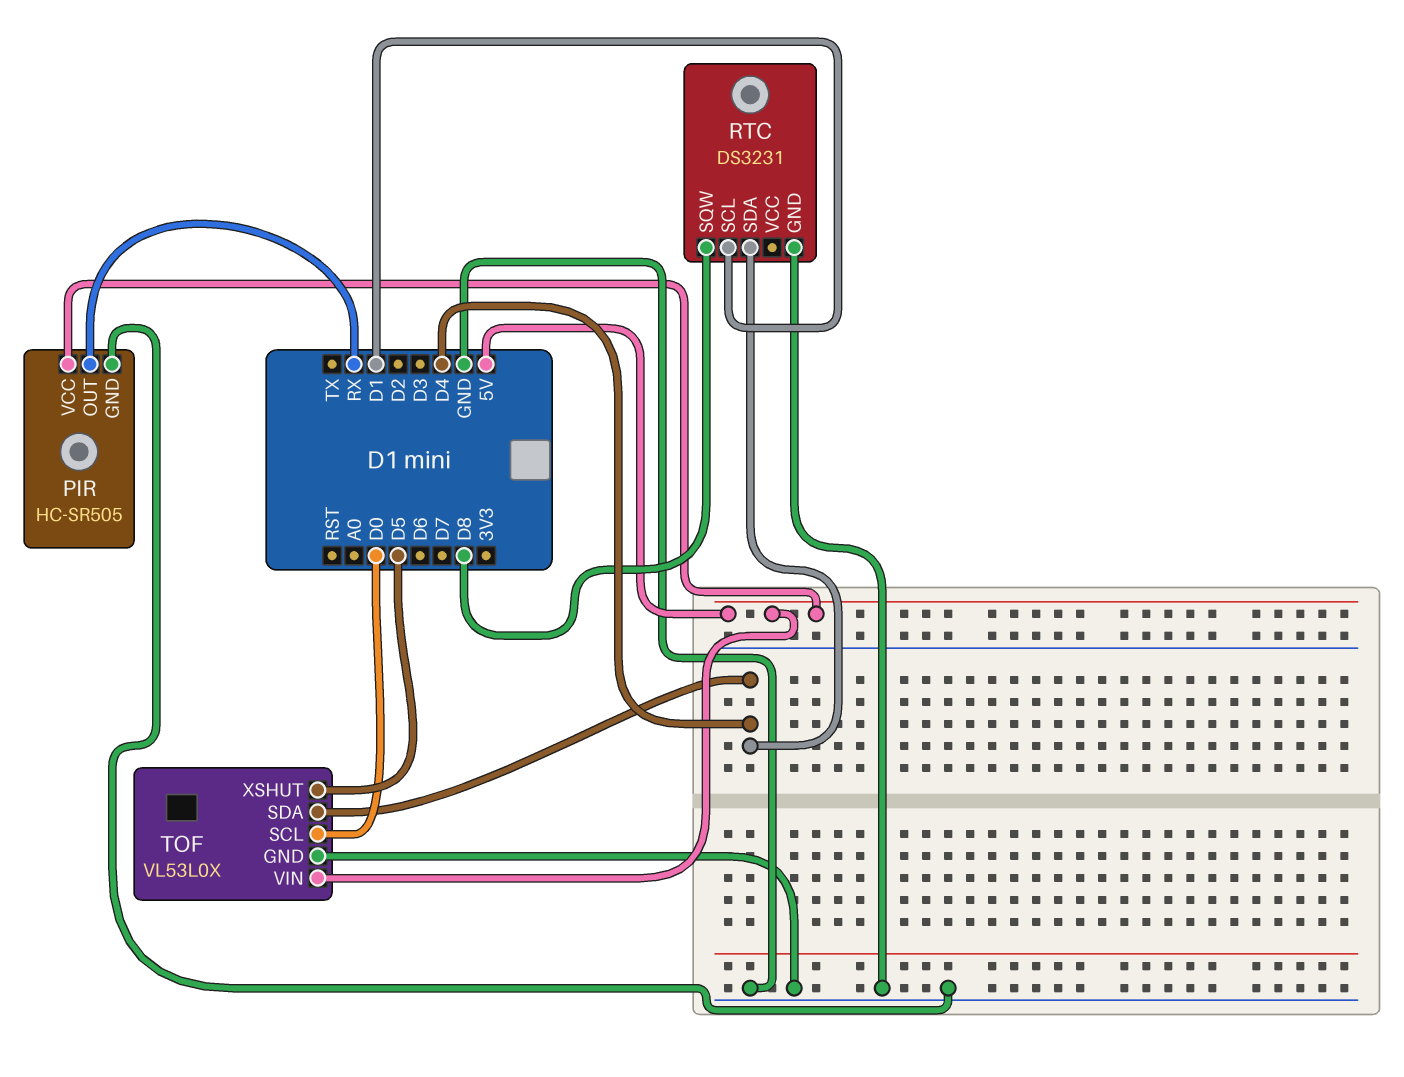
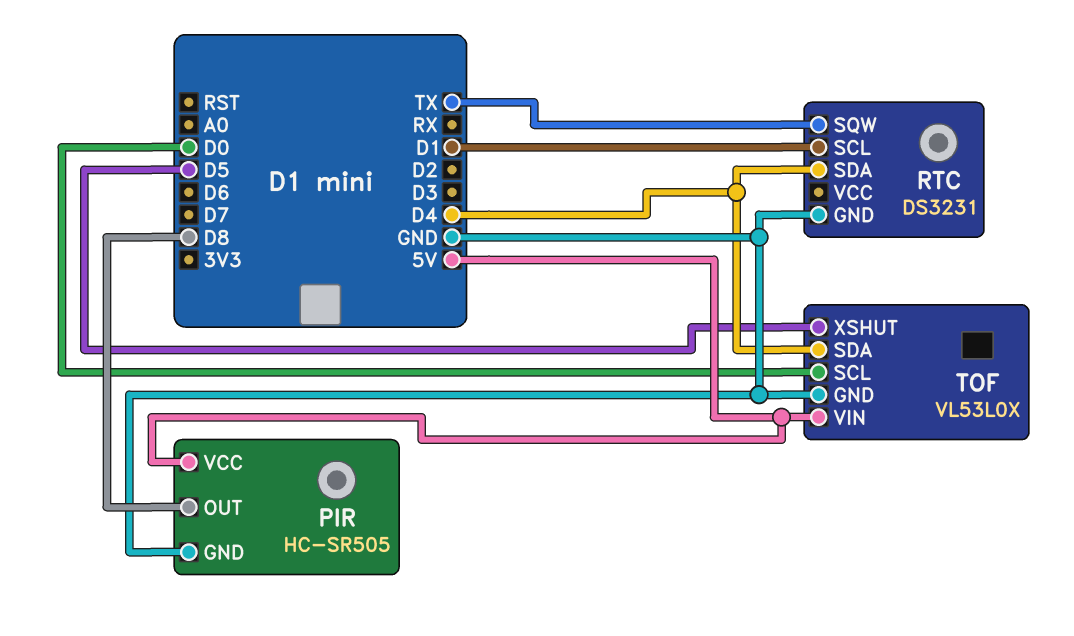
PIR pin OUT: RX -> D8
RTC pin SQW: D8 -> TX

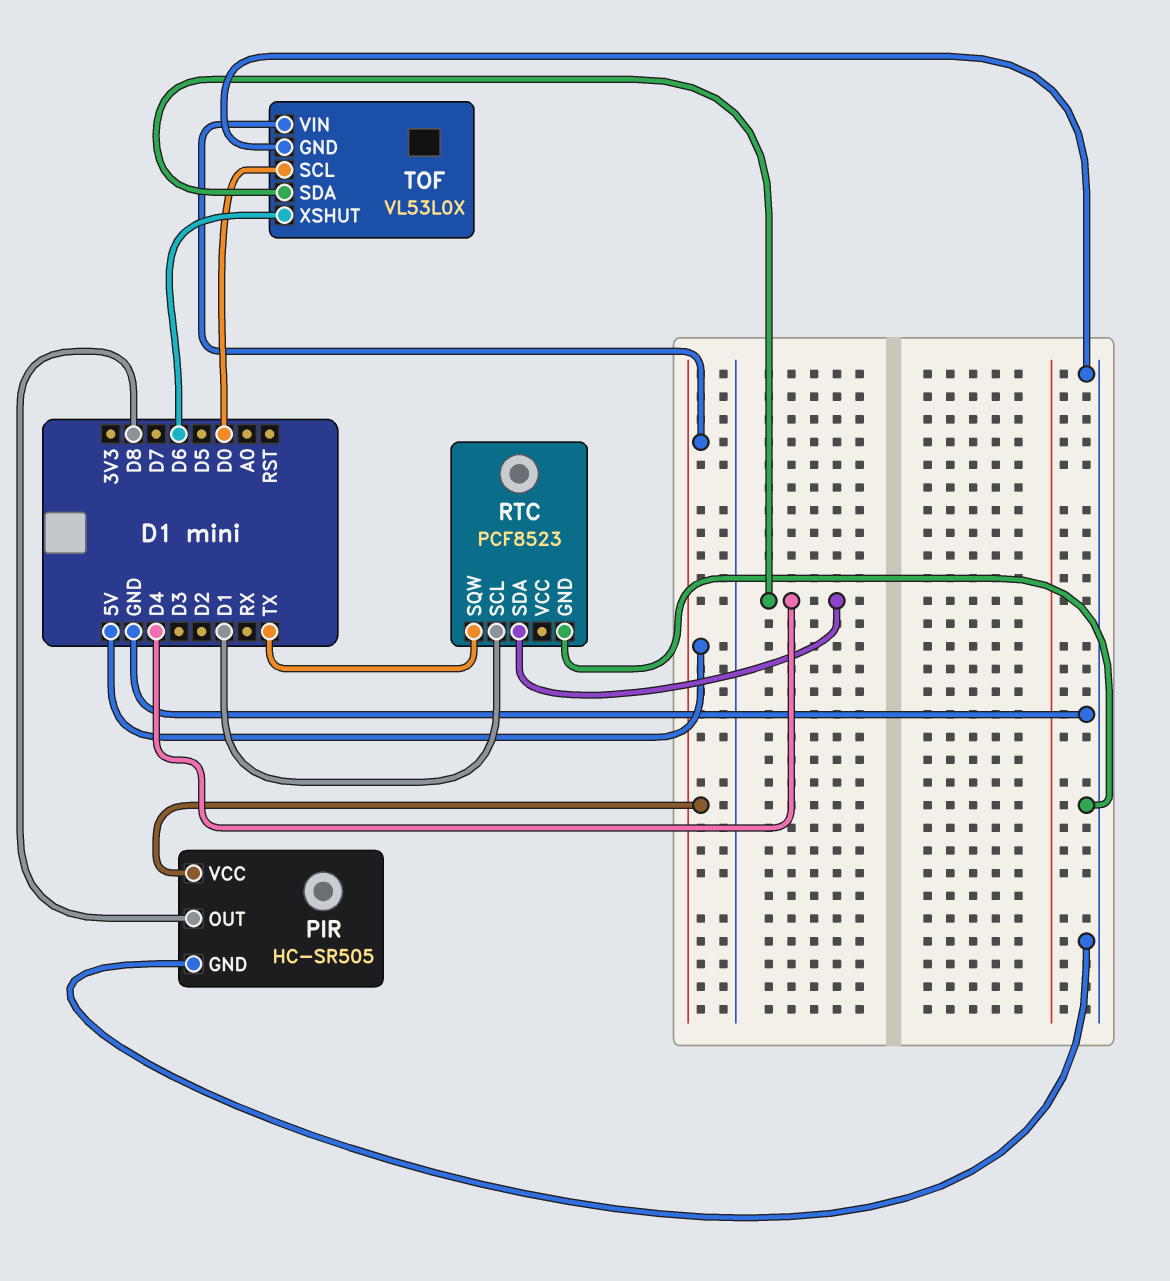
RTC: DS3231 -> PCF8523
TOF pin XSHUT: D5 -> D6

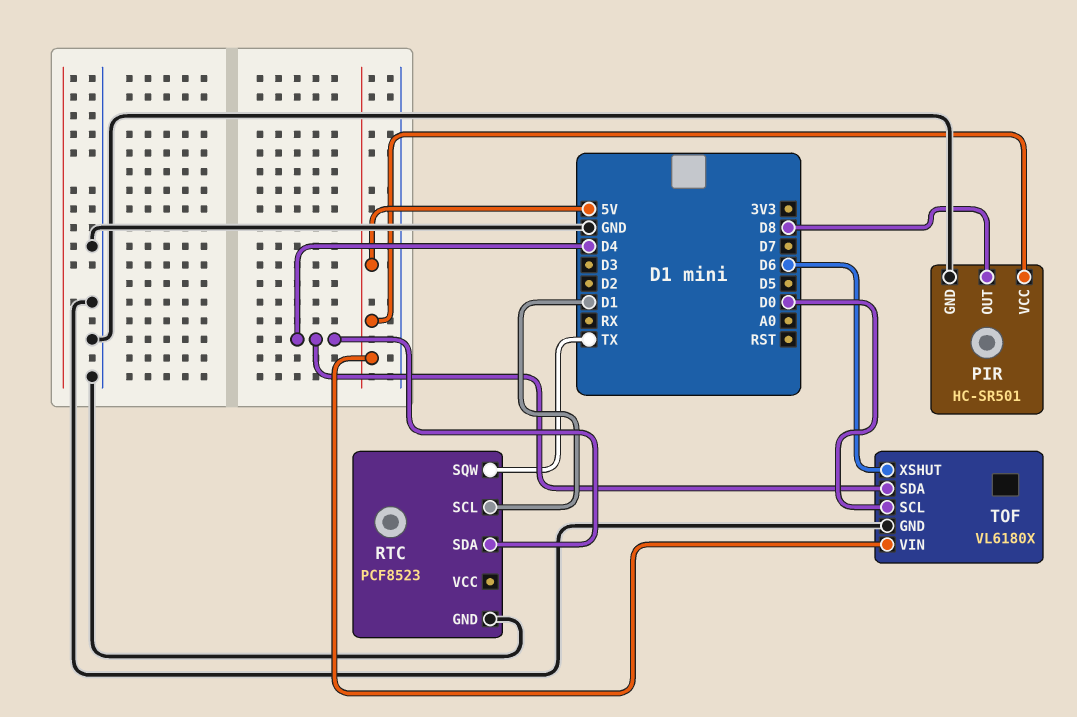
PIR: HC-SR505 -> HC-SR501
TOF: VL53L0X -> VL6180X

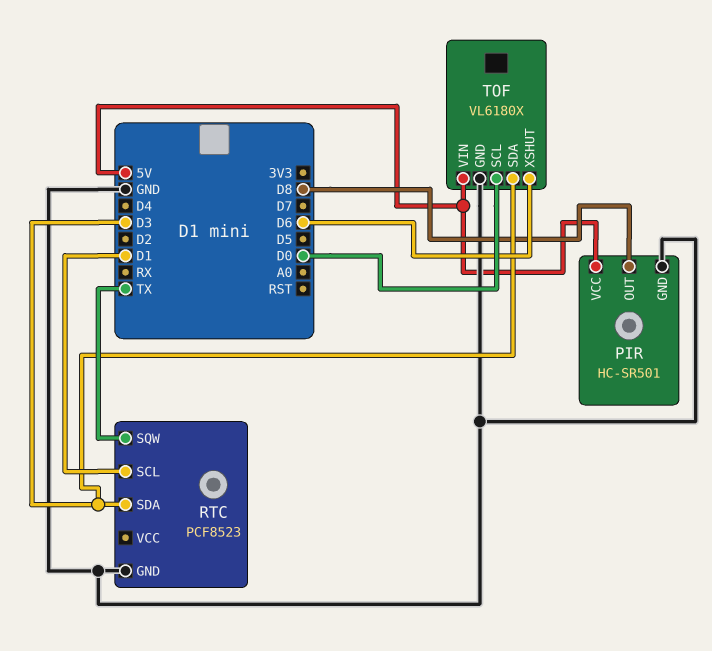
RTC pin SDA: D4 -> D3
TOF pin SDA: D4 -> D3

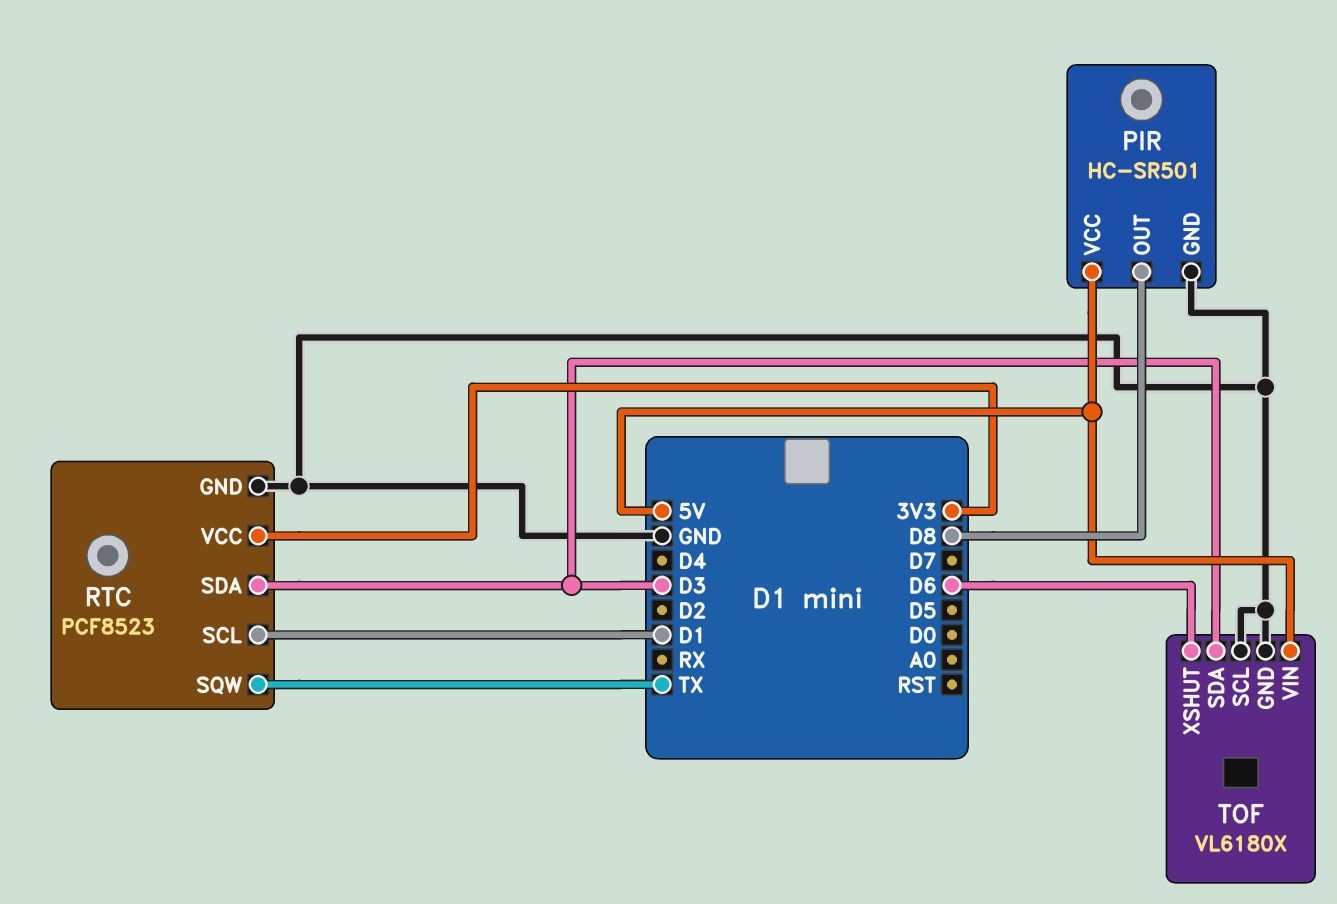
RTC pin VCC: none -> 3V3
TOF pin SCL: D0 -> GND

